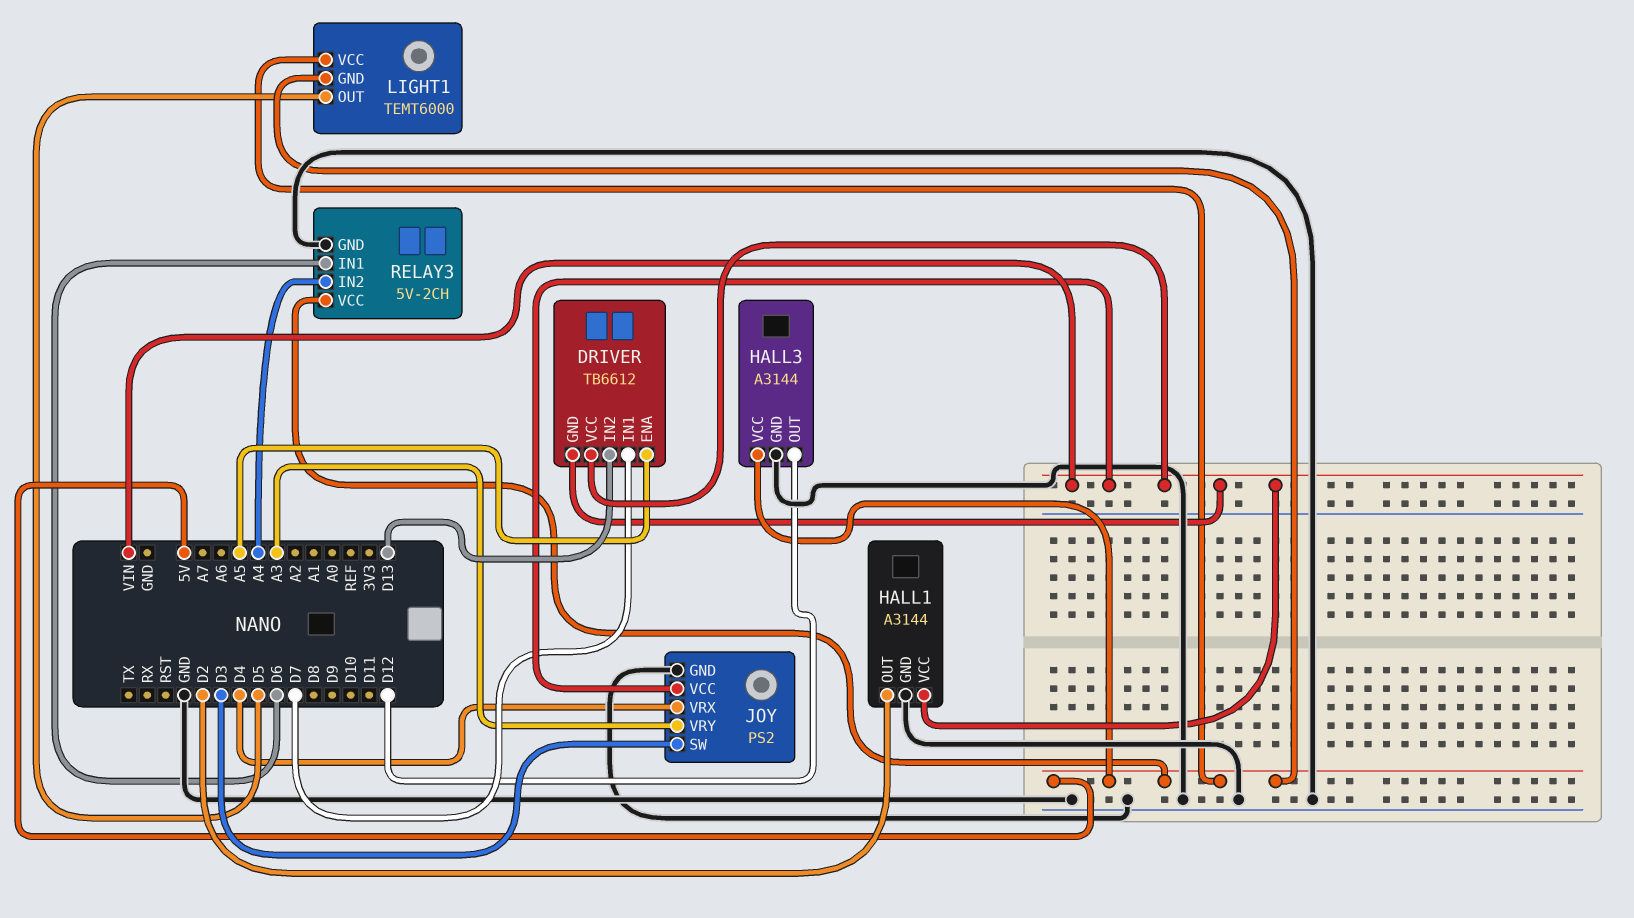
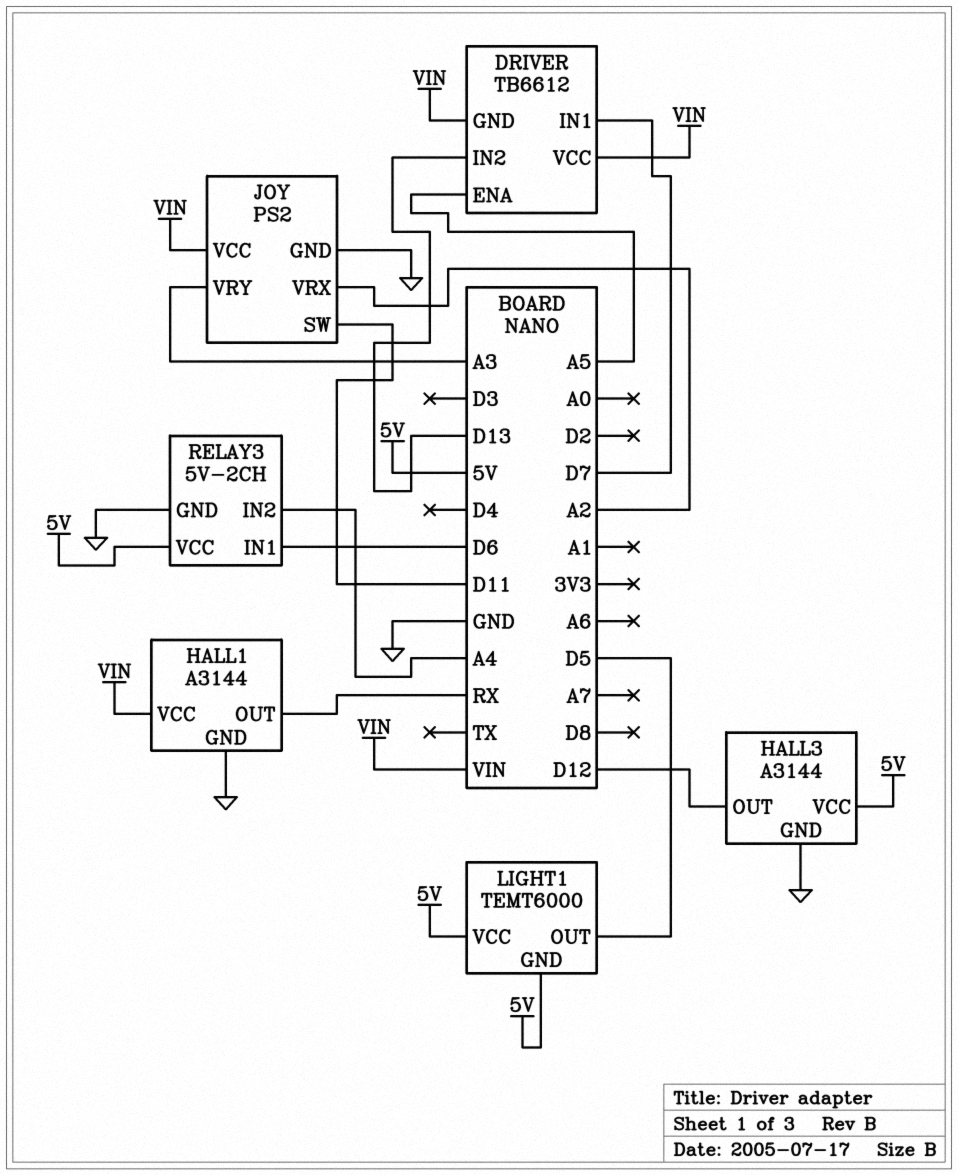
HALL1 pin OUT: D2 -> RX
JOY pin SW: D3 -> D11
JOY pin VRX: D4 -> A2

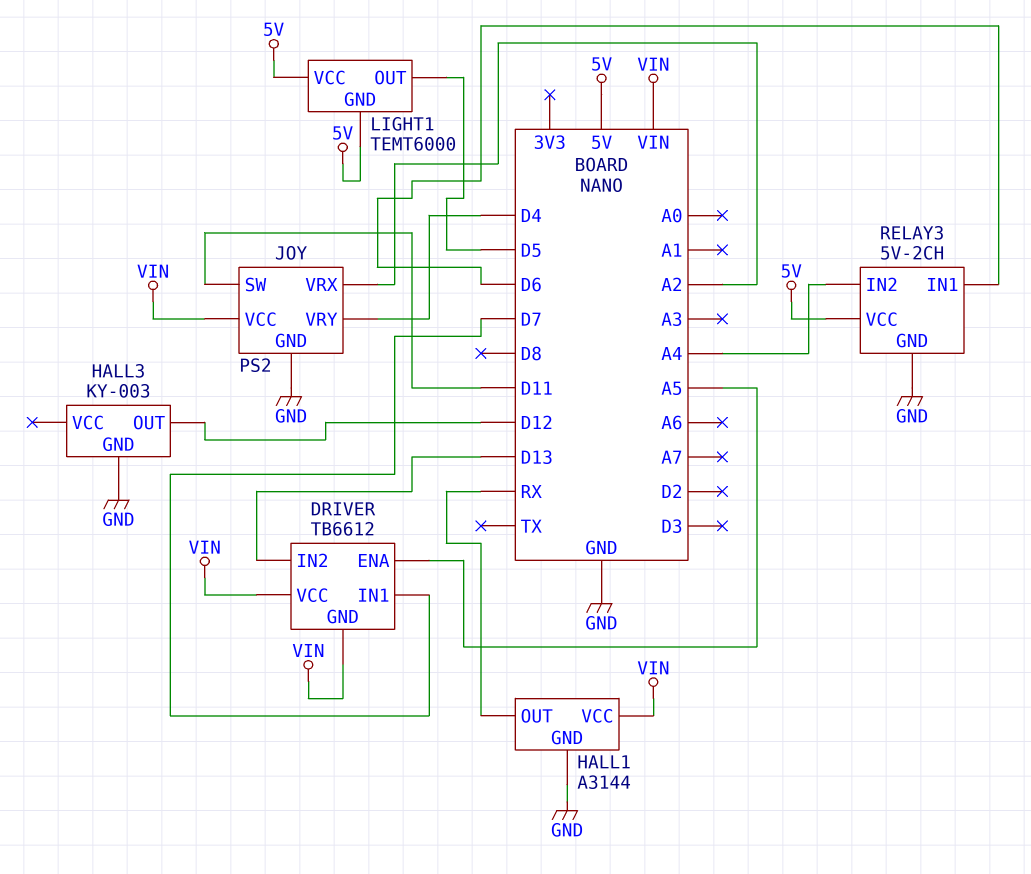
HALL3: A3144 -> KY-003
HALL3 pin VCC: 5V -> none
JOY pin VRY: A3 -> D4

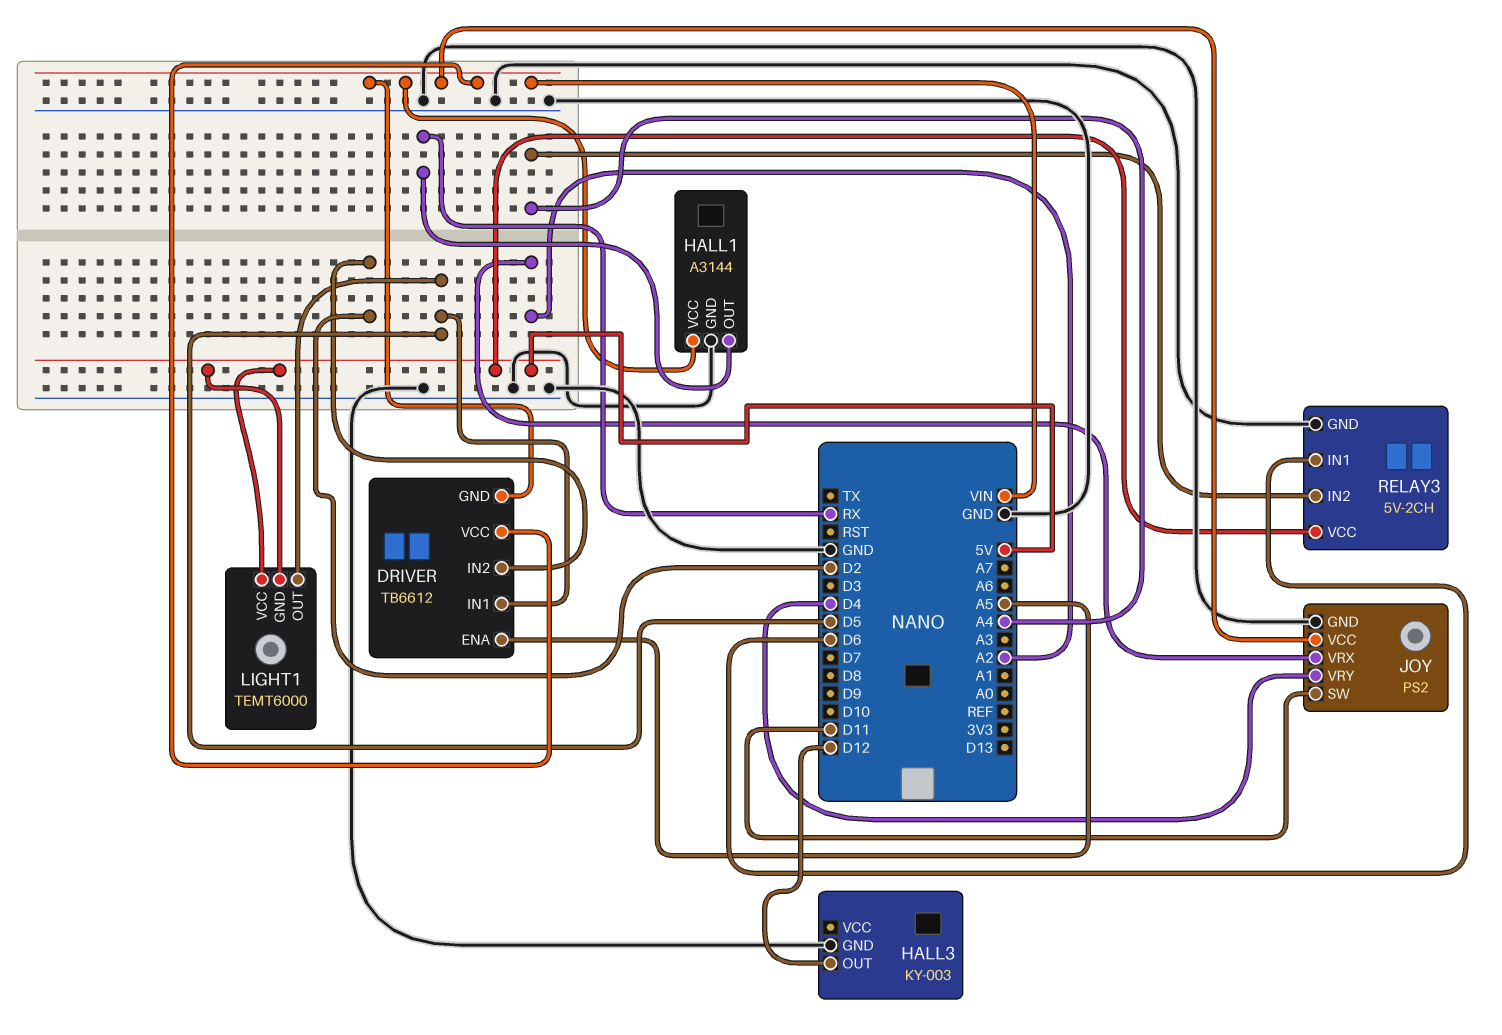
DRIVER pin IN1: D7 -> D5
DRIVER pin IN2: D13 -> D2

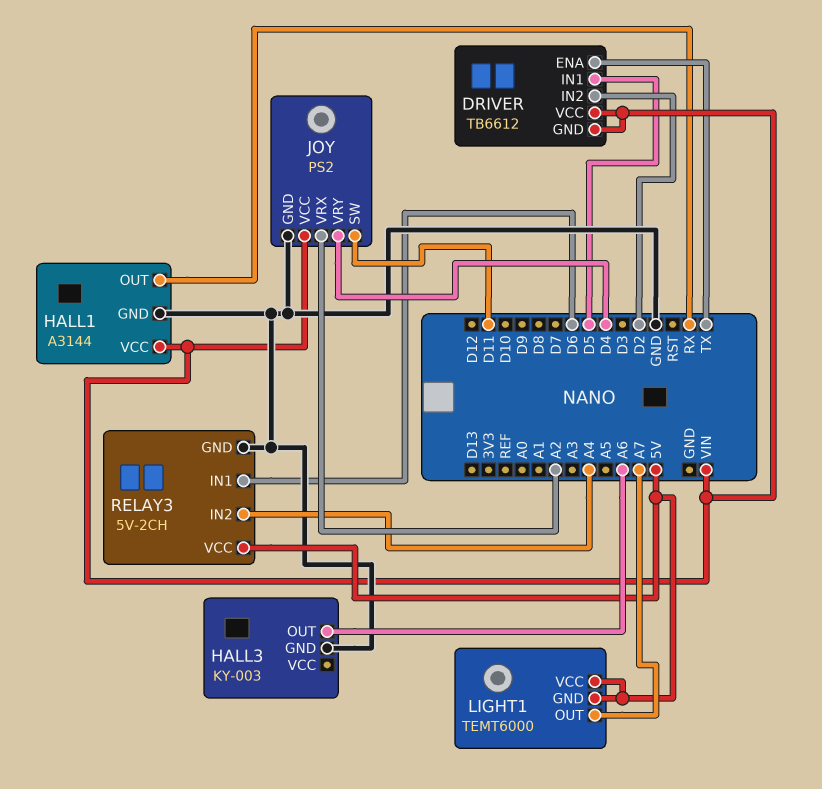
DRIVER pin ENA: A5 -> TX
HALL3 pin OUT: D12 -> A6
LIGHT1 pin OUT: D5 -> A7

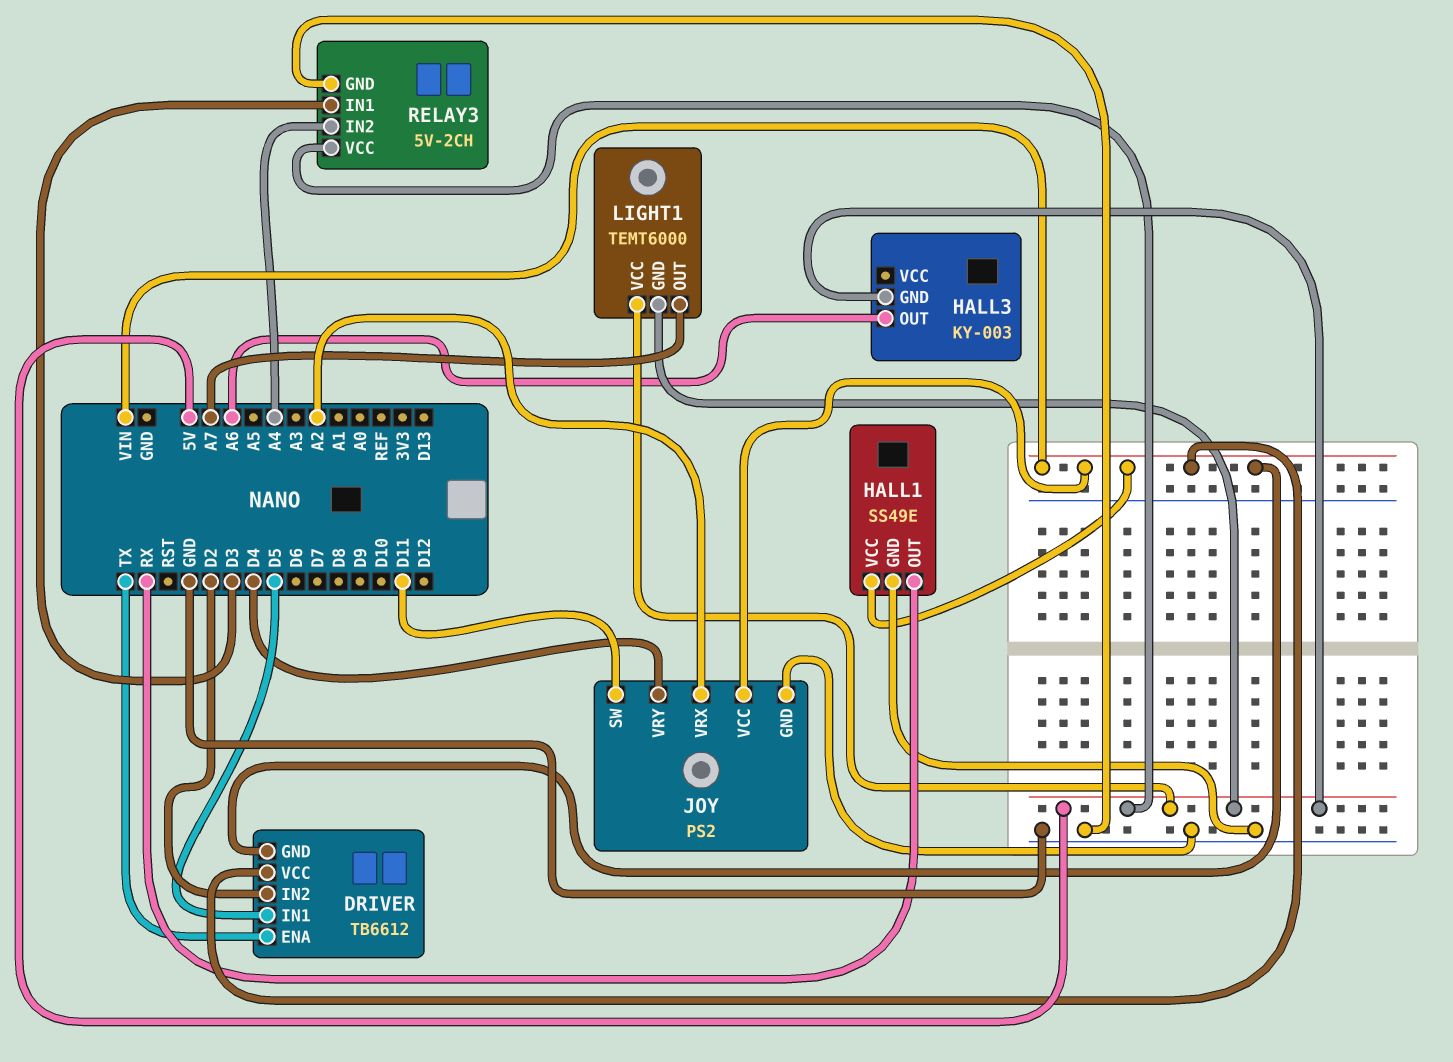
HALL1: A3144 -> SS49E
HALL3 pin GND: GND -> 5V
RELAY3 pin IN1: D6 -> D3

